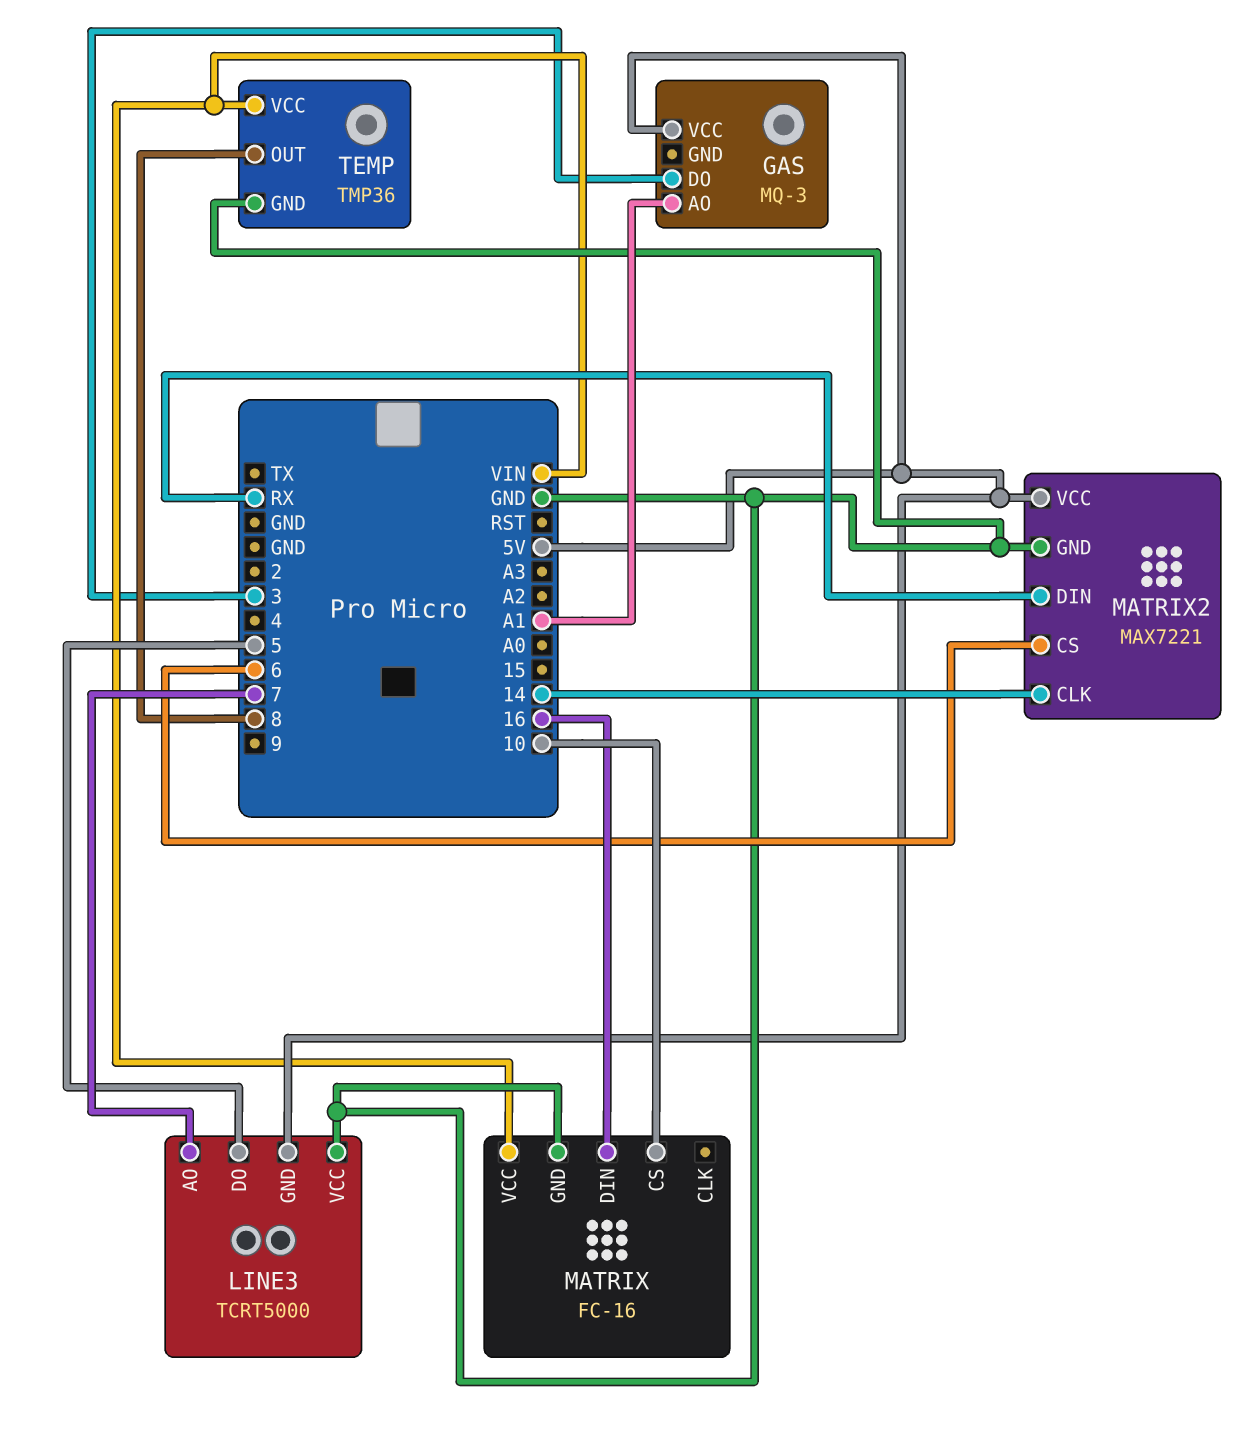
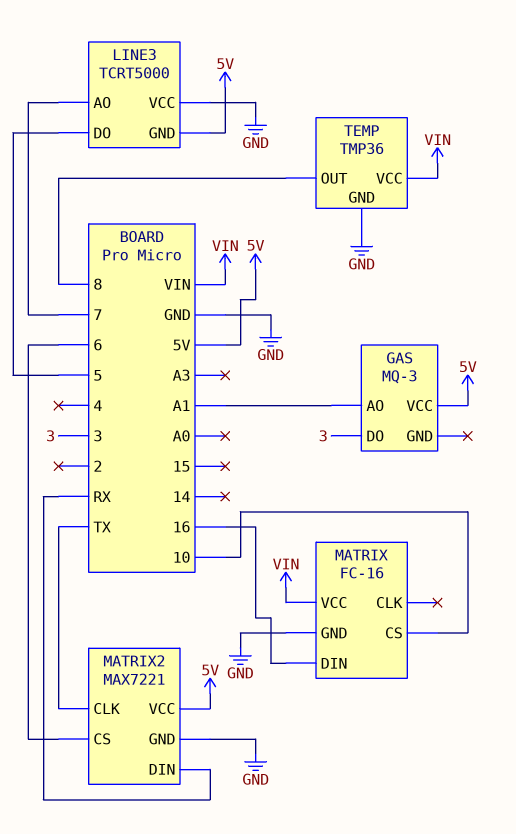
MATRIX2 pin CLK: 14 -> TX

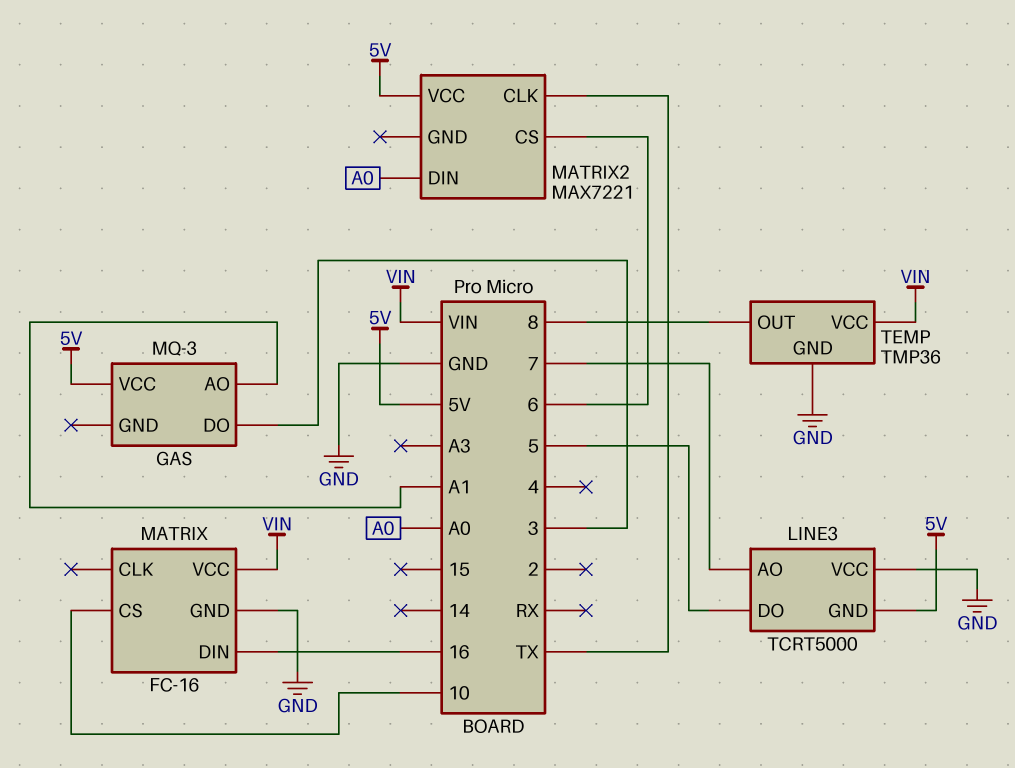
MATRIX2 pin DIN: RX -> A0
MATRIX2 pin GND: GND -> none

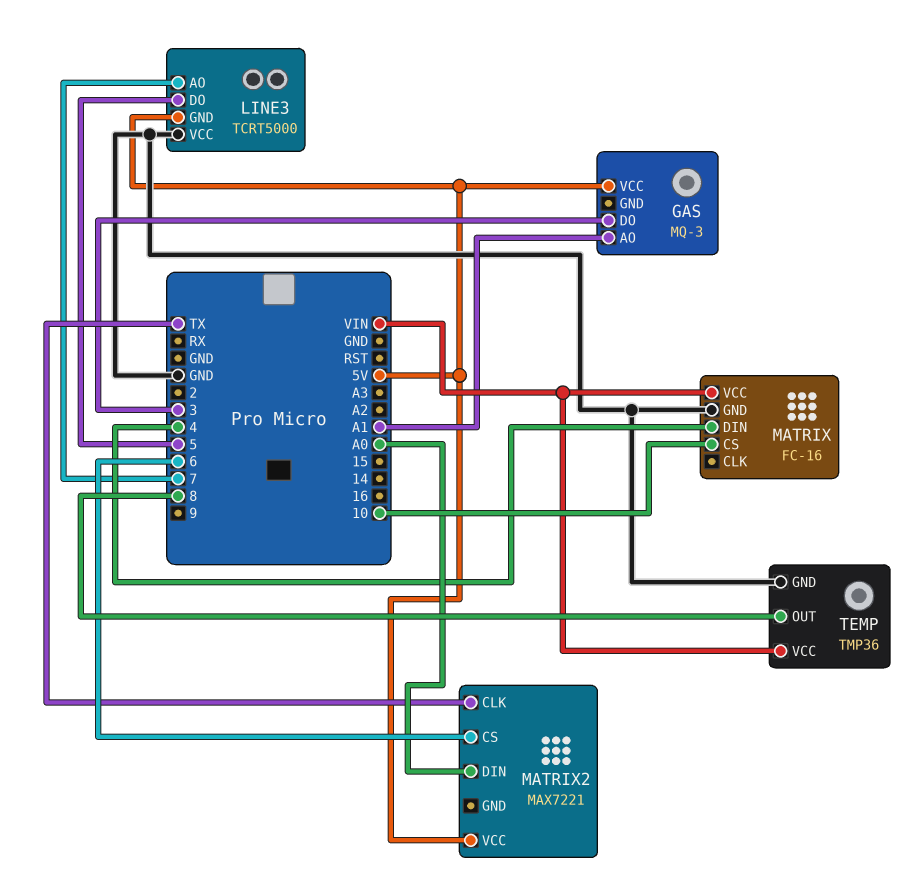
MATRIX pin DIN: 16 -> 4

